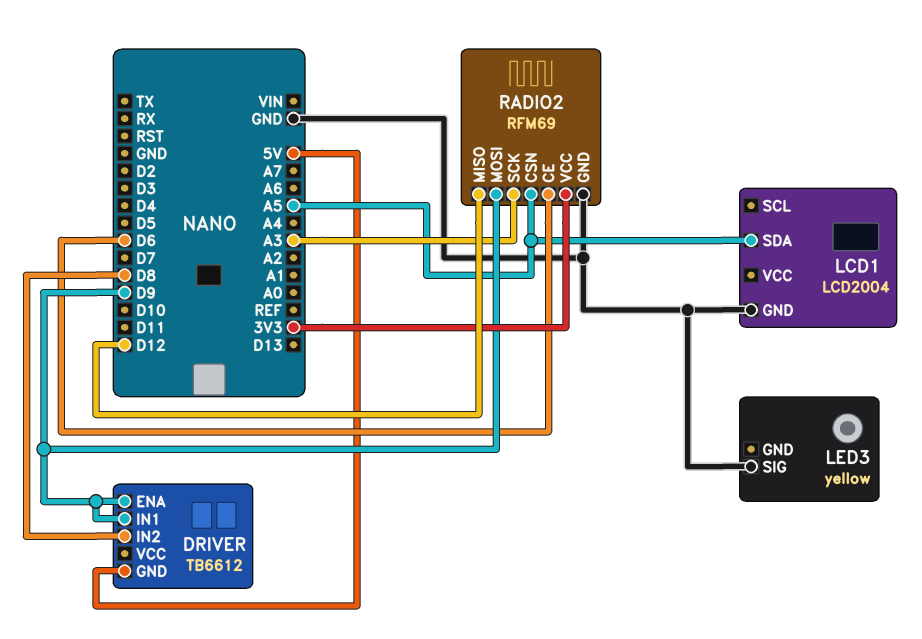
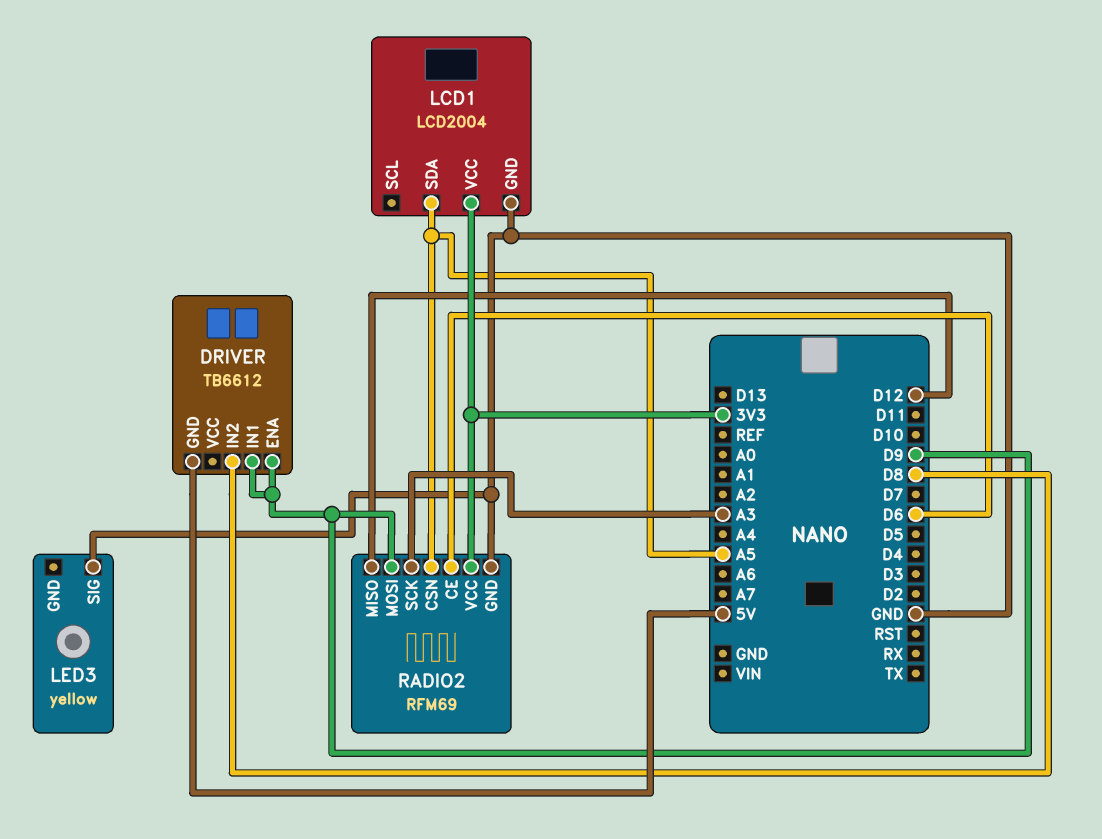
LCD1 pin VCC: none -> 3V3

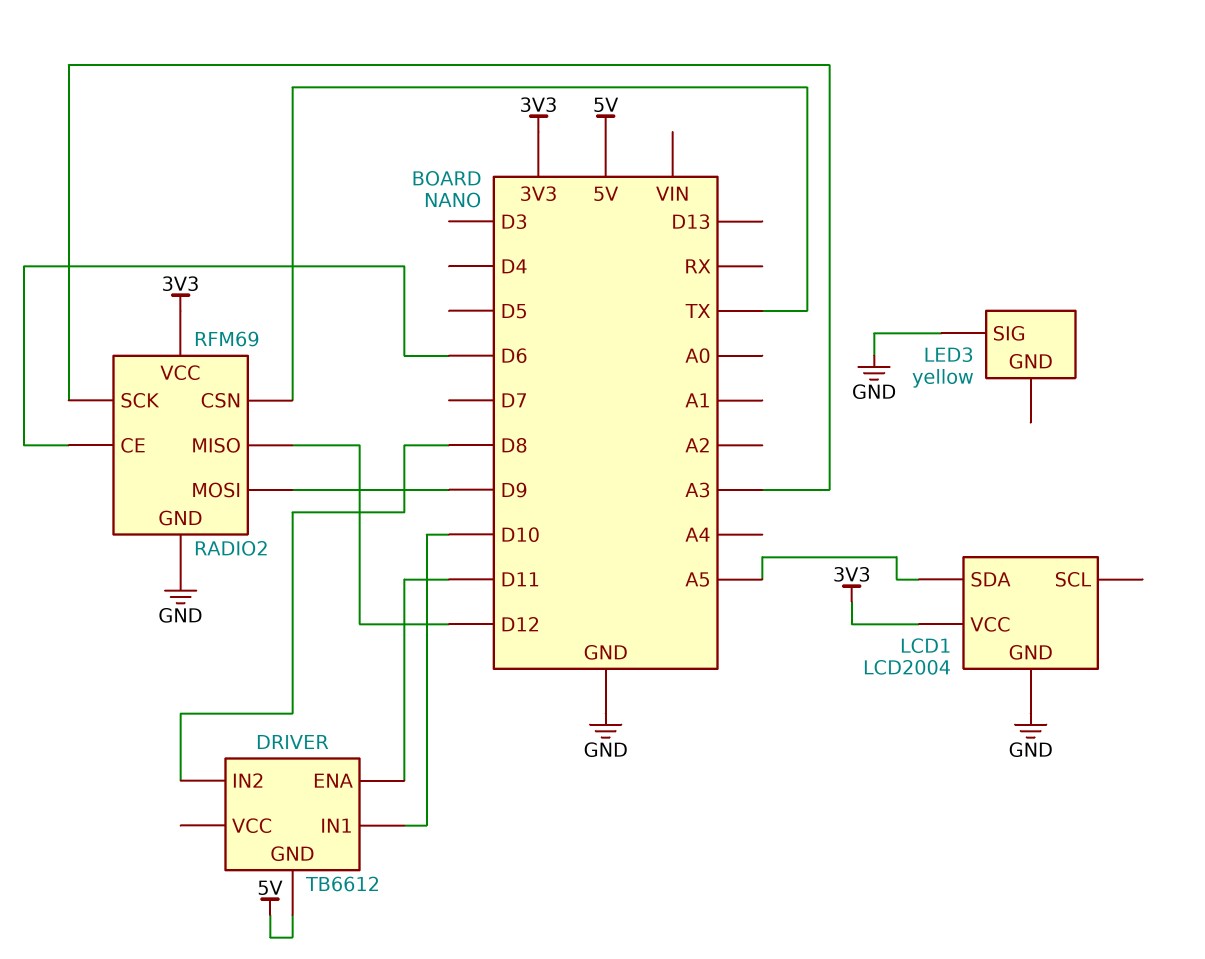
DRIVER pin ENA: D9 -> D11
DRIVER pin IN1: D9 -> D10
RADIO2 pin CSN: A5 -> TX

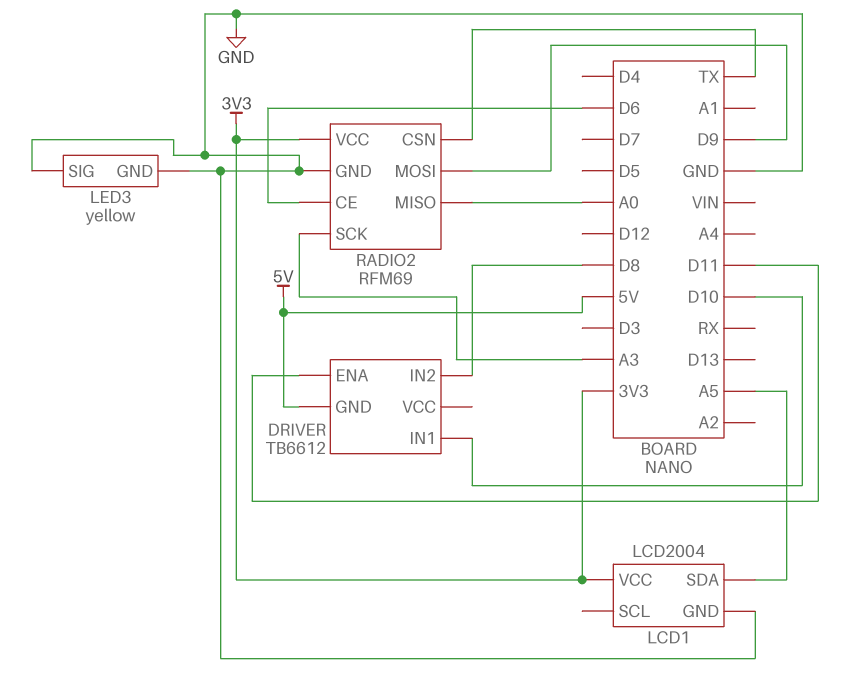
LED3 pin GND: none -> GND
RADIO2 pin MISO: D12 -> A0

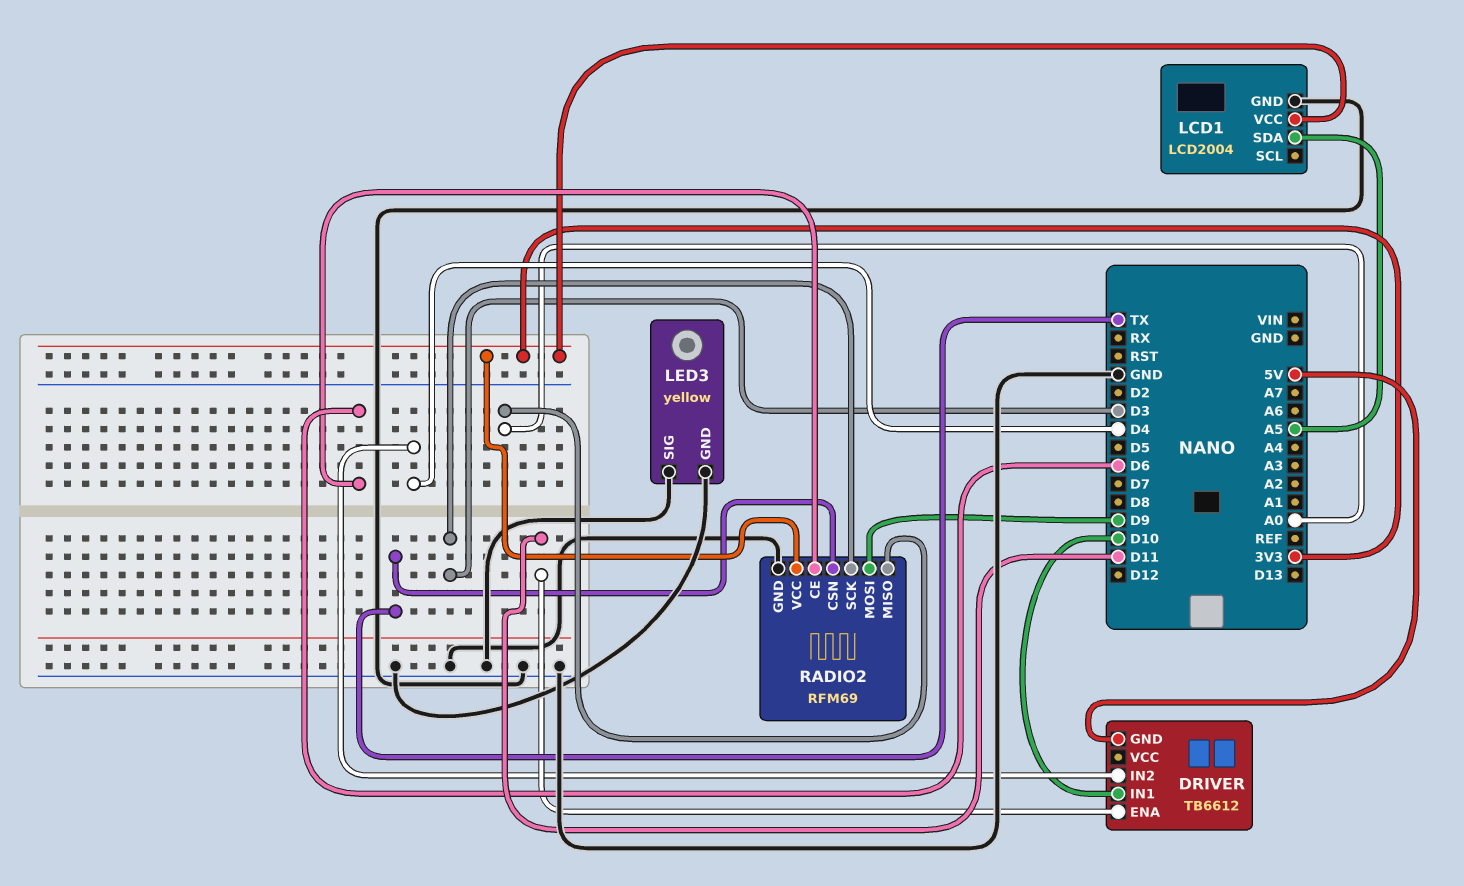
DRIVER pin IN2: D8 -> D4
RADIO2 pin SCK: A3 -> D3

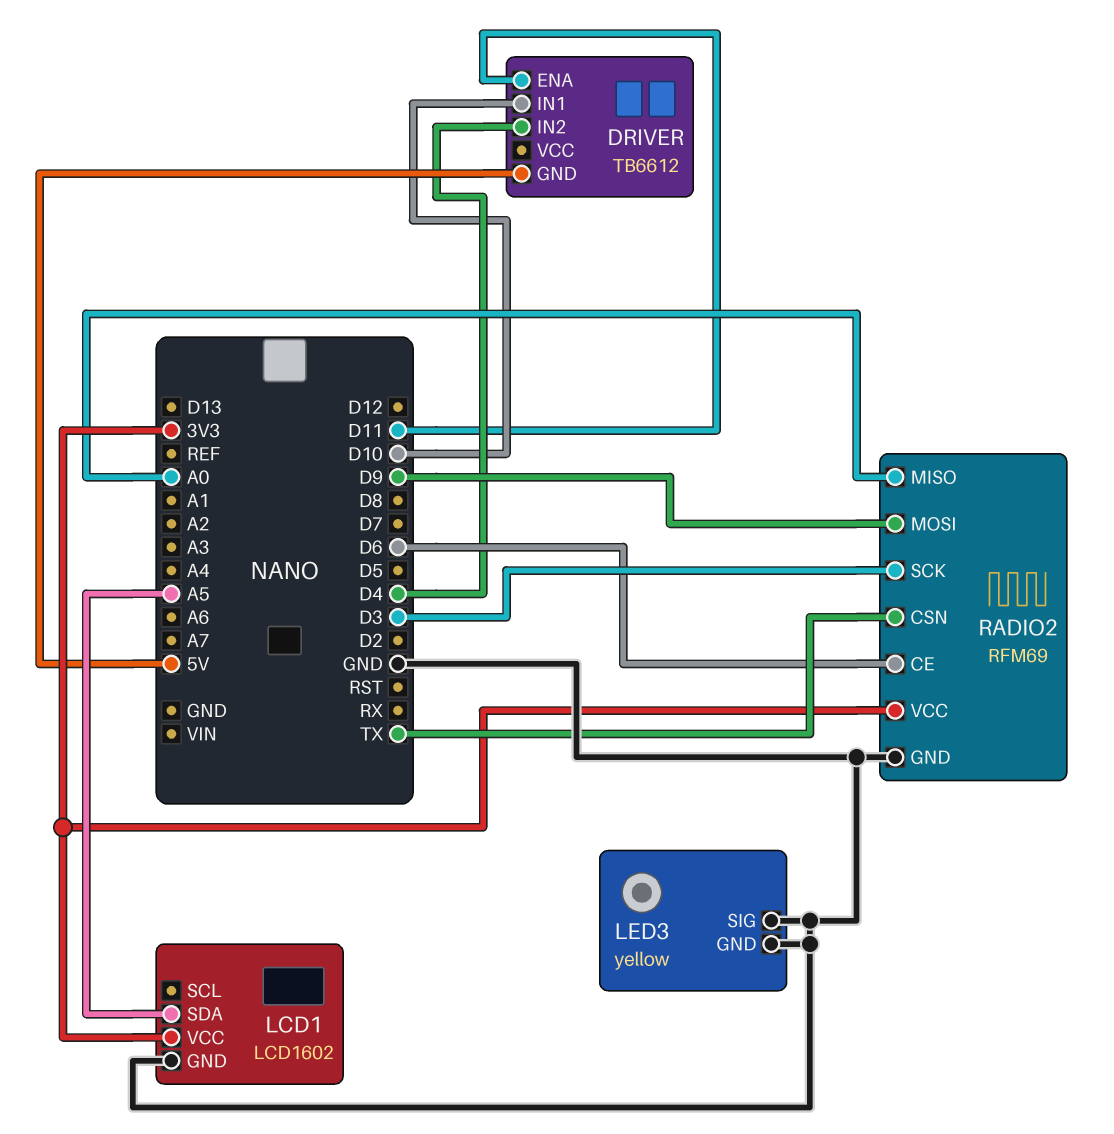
LCD1: LCD2004 -> LCD1602

